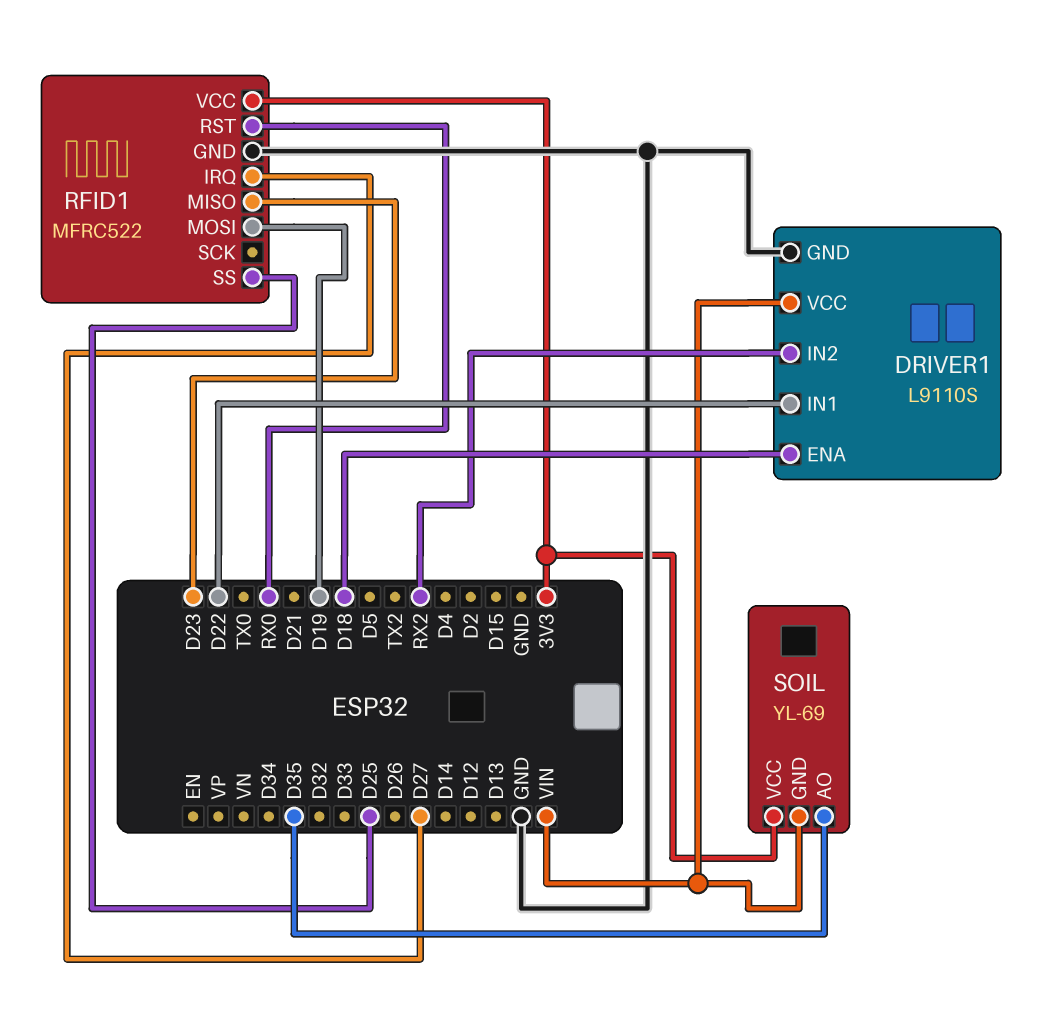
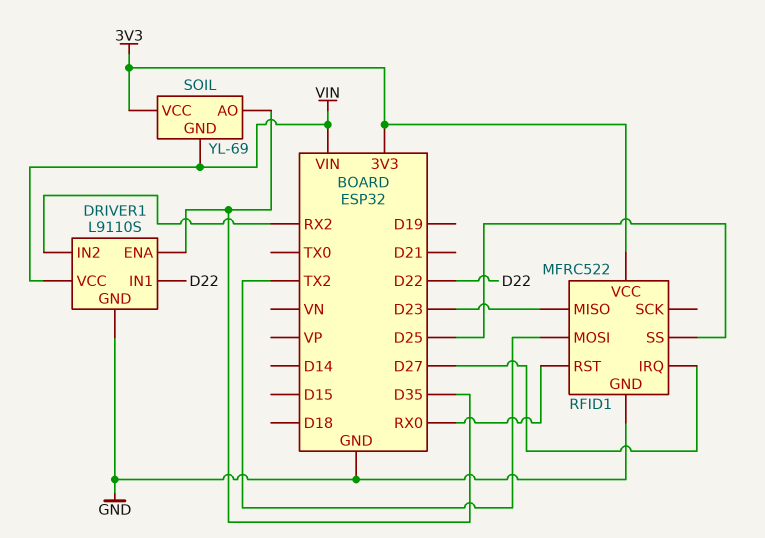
DRIVER1 pin ENA: D18 -> D35
RFID1 pin MOSI: D19 -> TX2

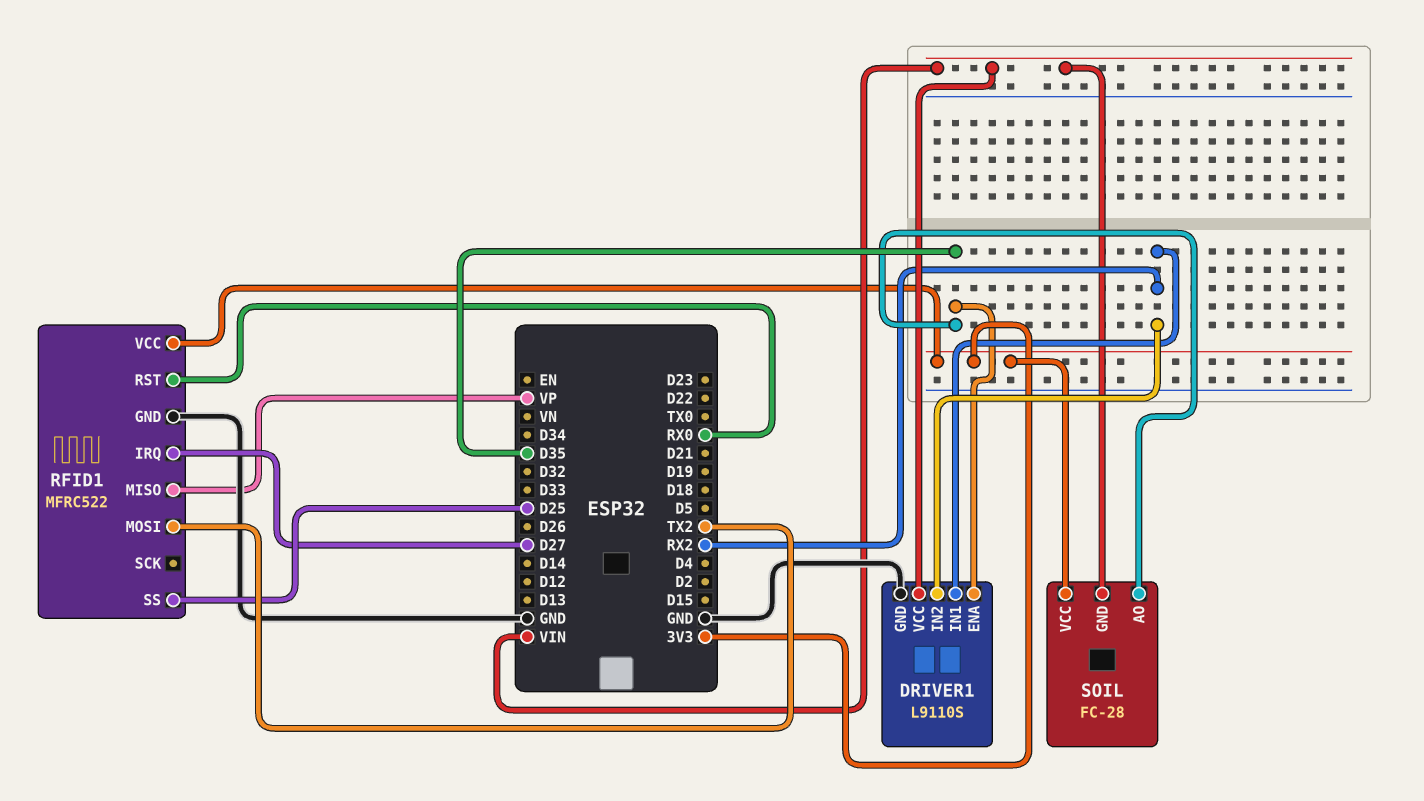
DRIVER1 pin IN1: D22 -> RX2
RFID1 pin MISO: D23 -> VP
SOIL: YL-69 -> FC-28

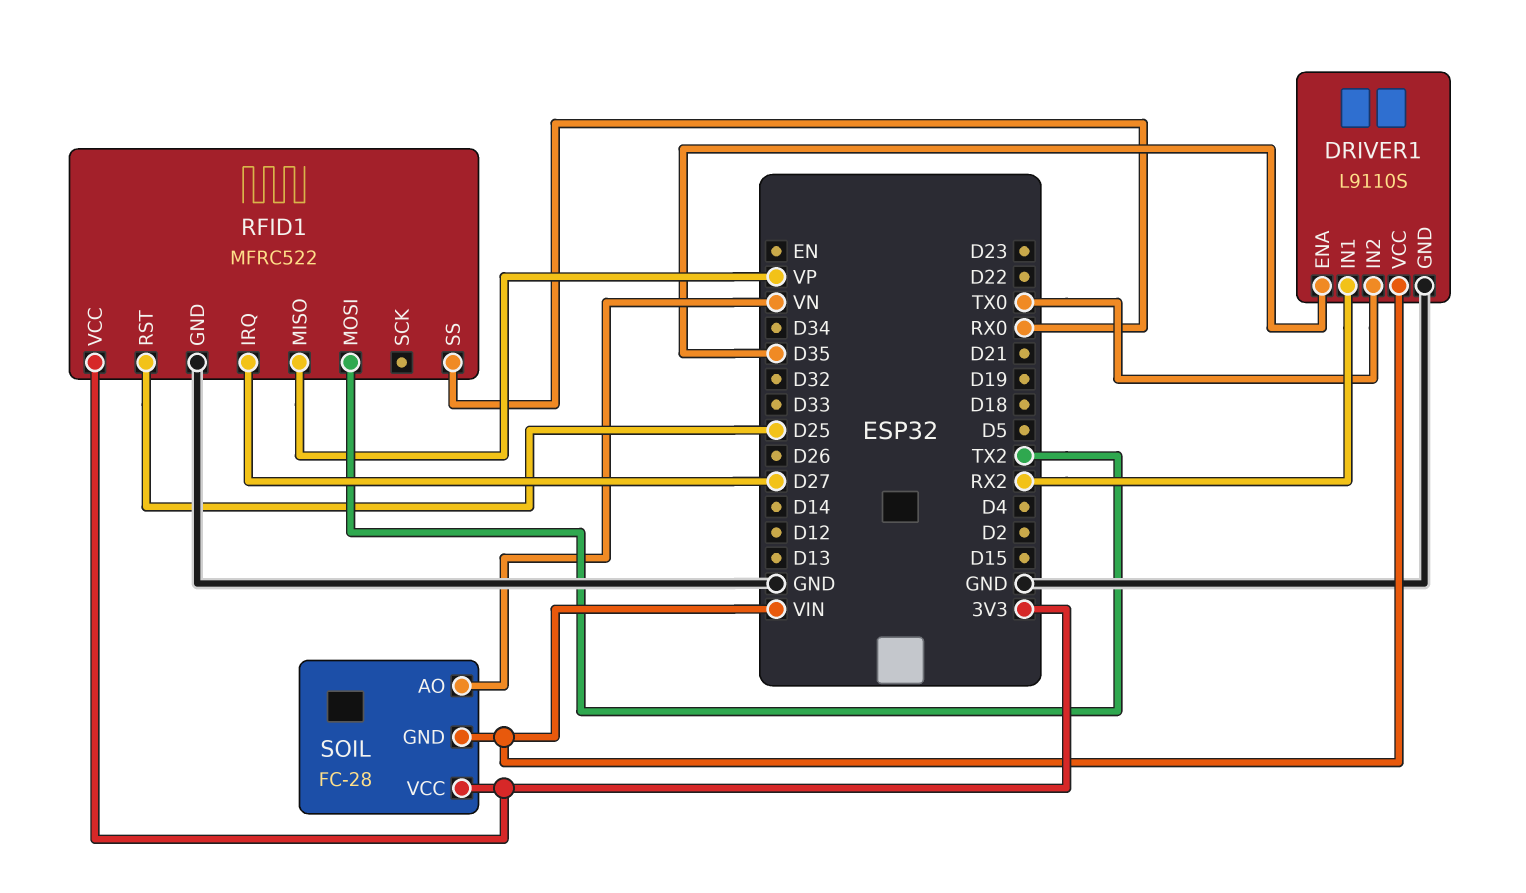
DRIVER1 pin IN2: RX2 -> TX0
RFID1 pin RST: RX0 -> D25
RFID1 pin SS: D25 -> RX0
SOIL pin AO: D35 -> VN

